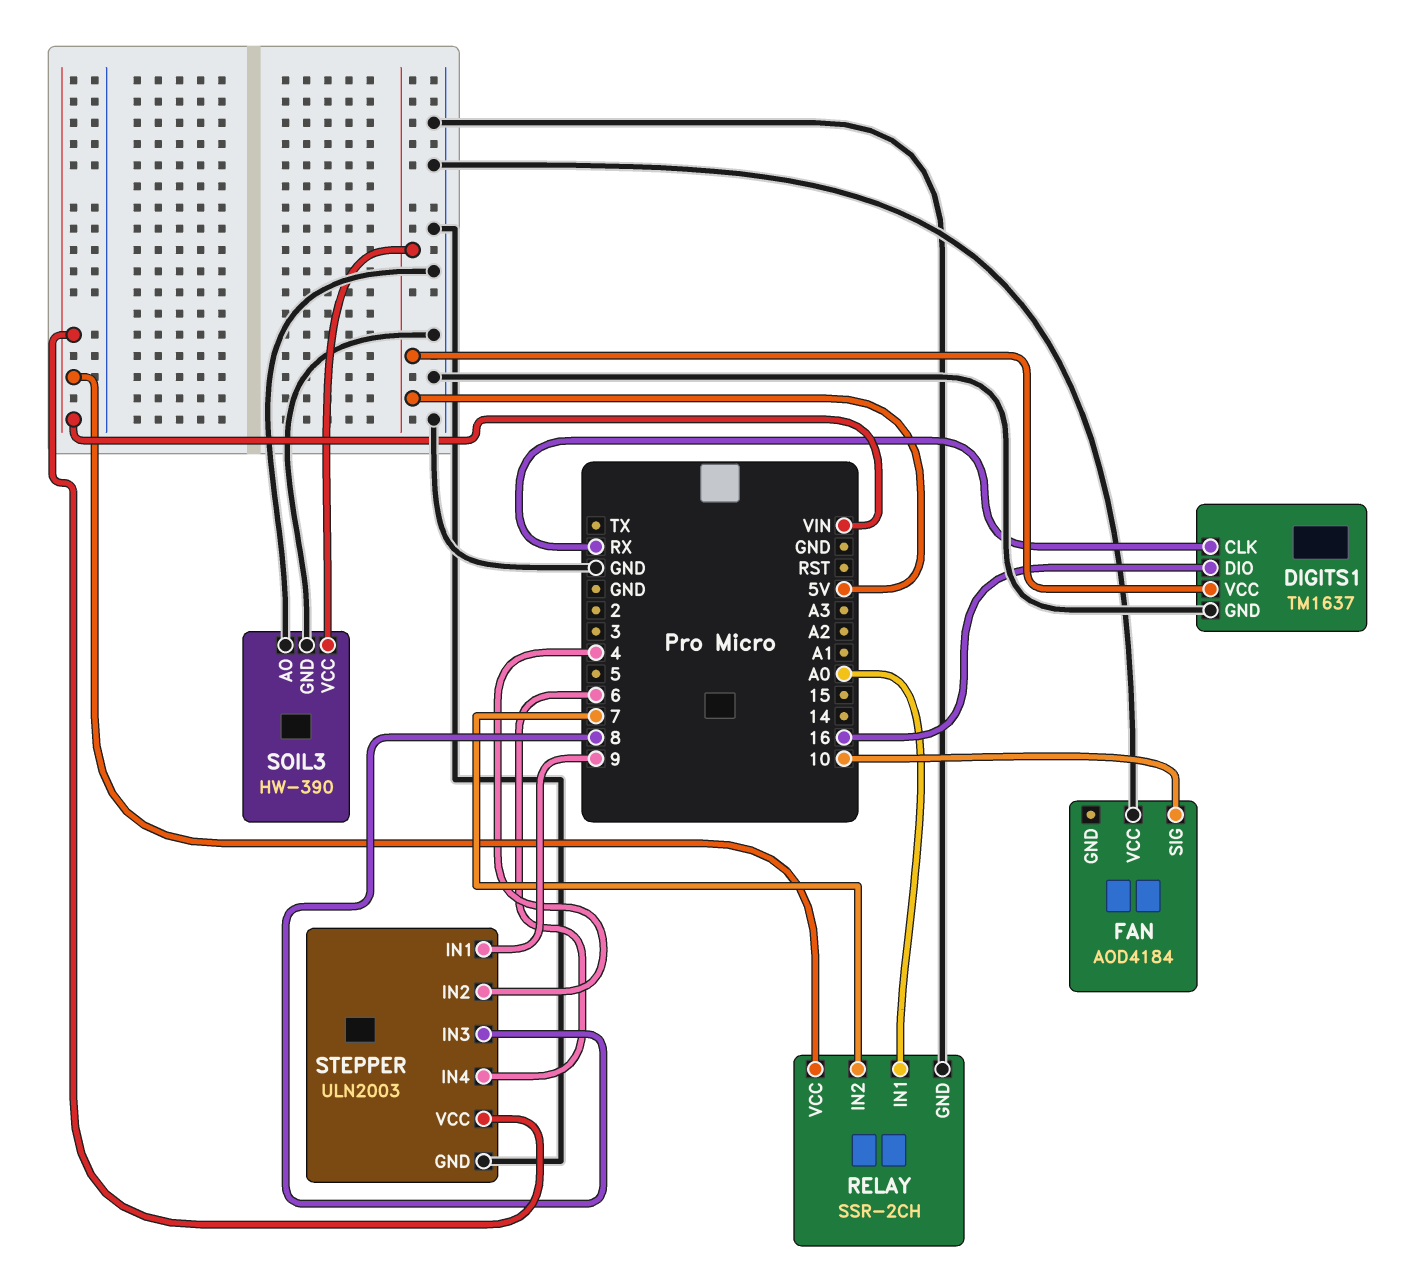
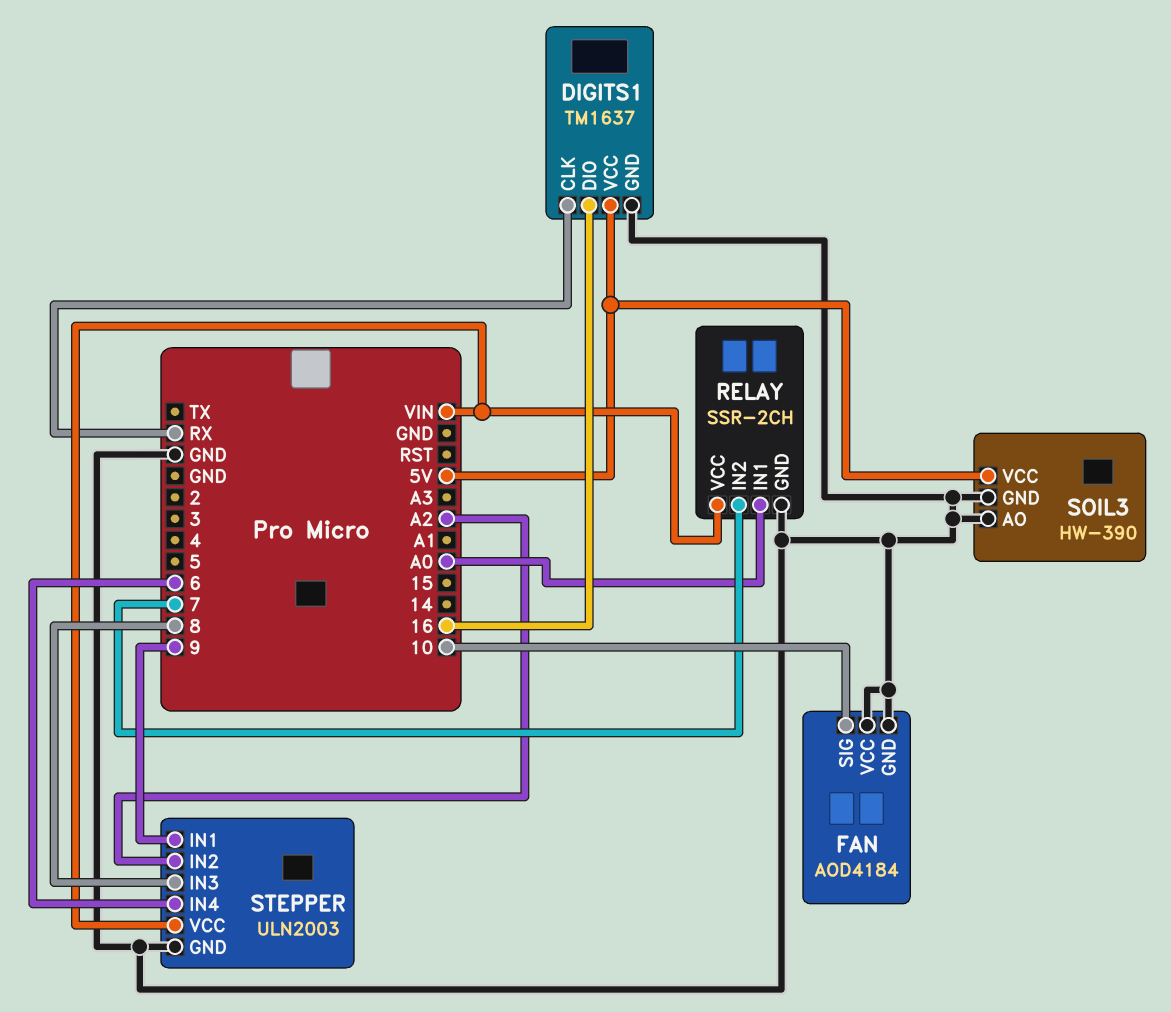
FAN pin GND: none -> GND
STEPPER pin IN2: 4 -> A2

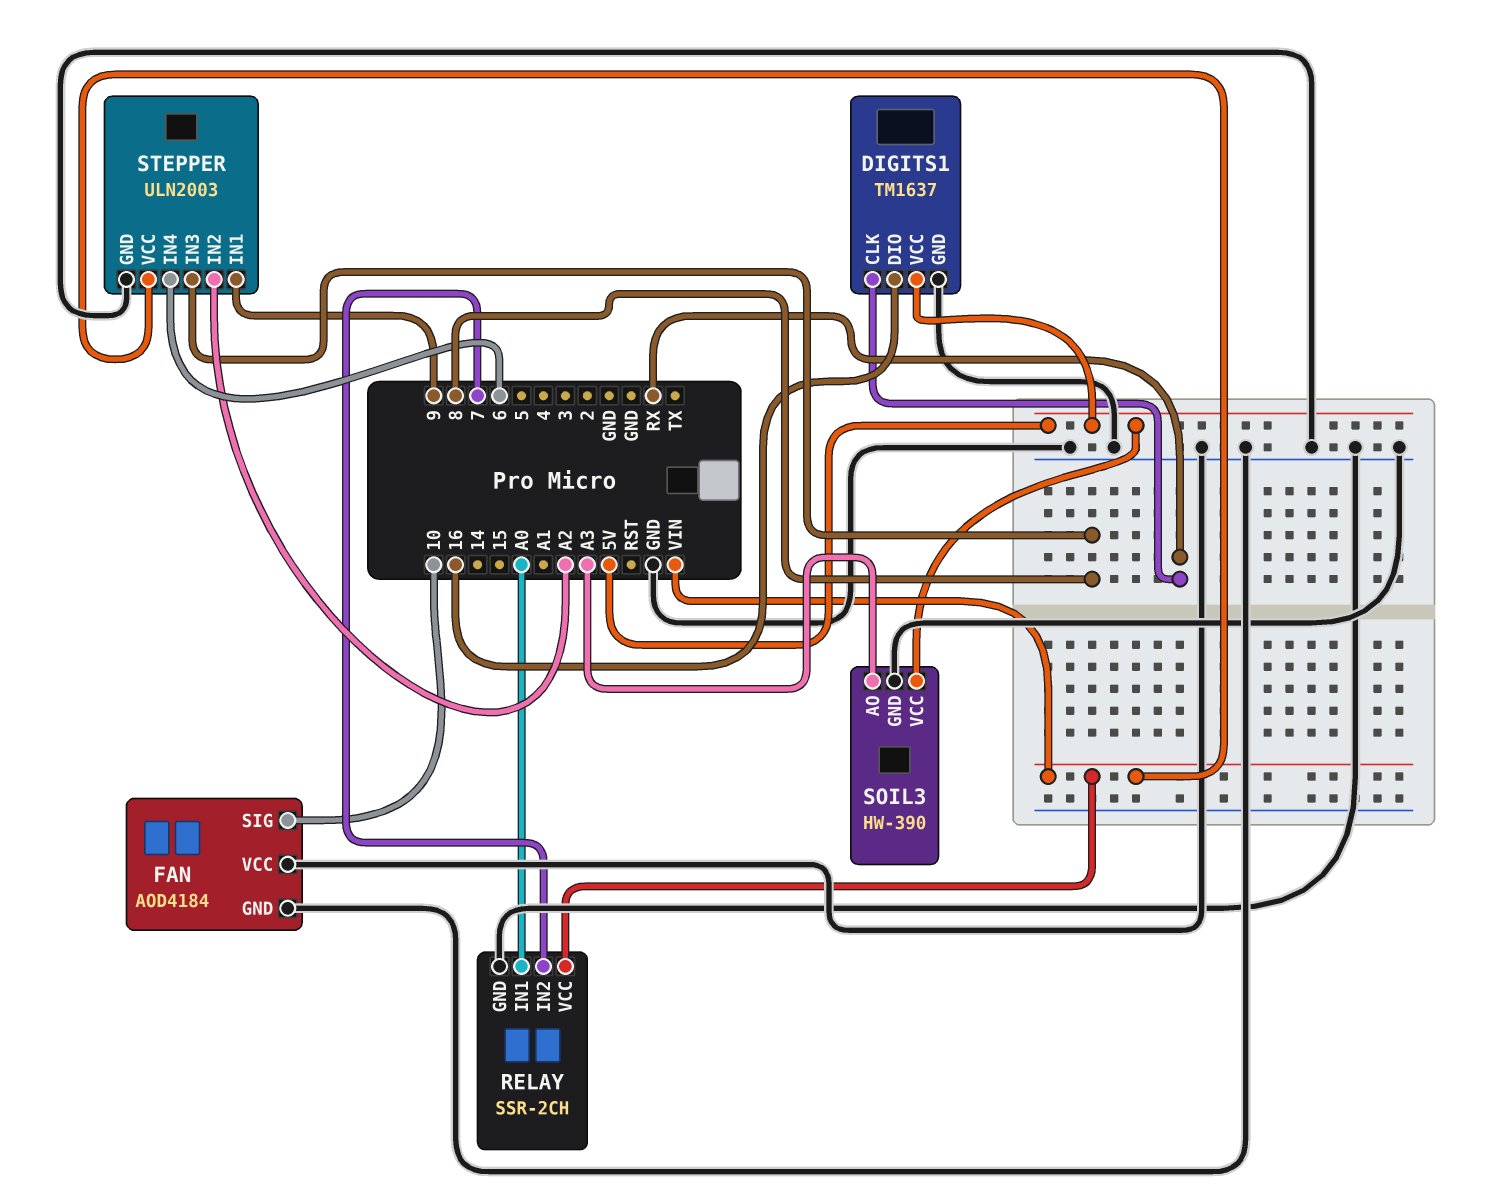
SOIL3 pin AO: GND -> A3

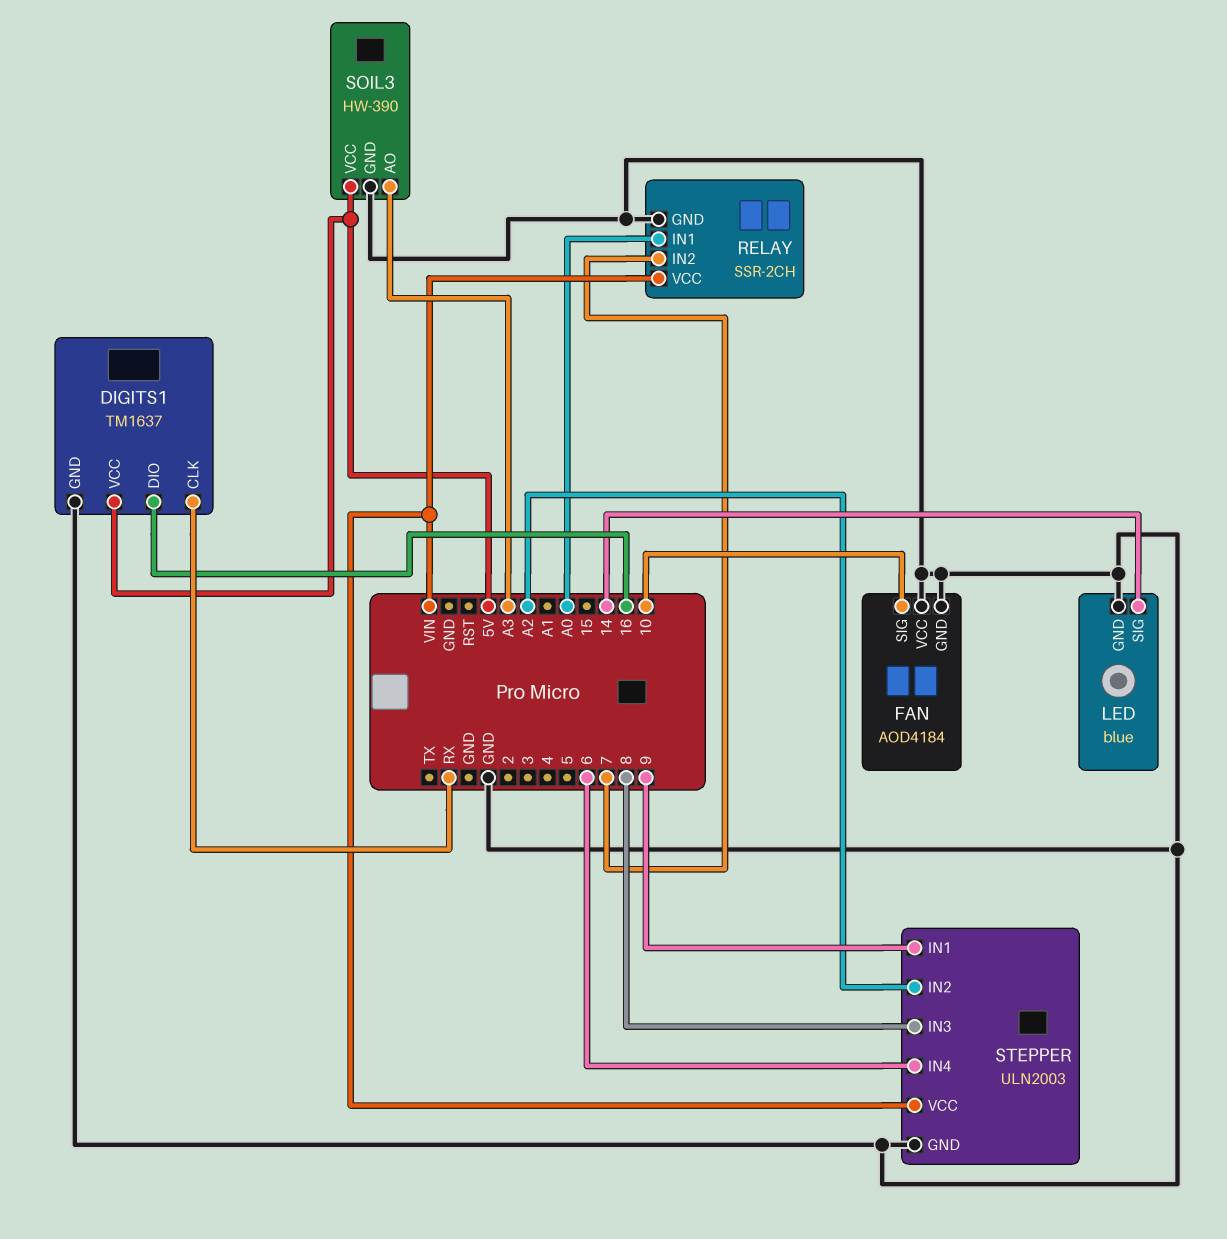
LED: none -> blue
LED pin GND: none -> GND
LED pin SIG: none -> 14

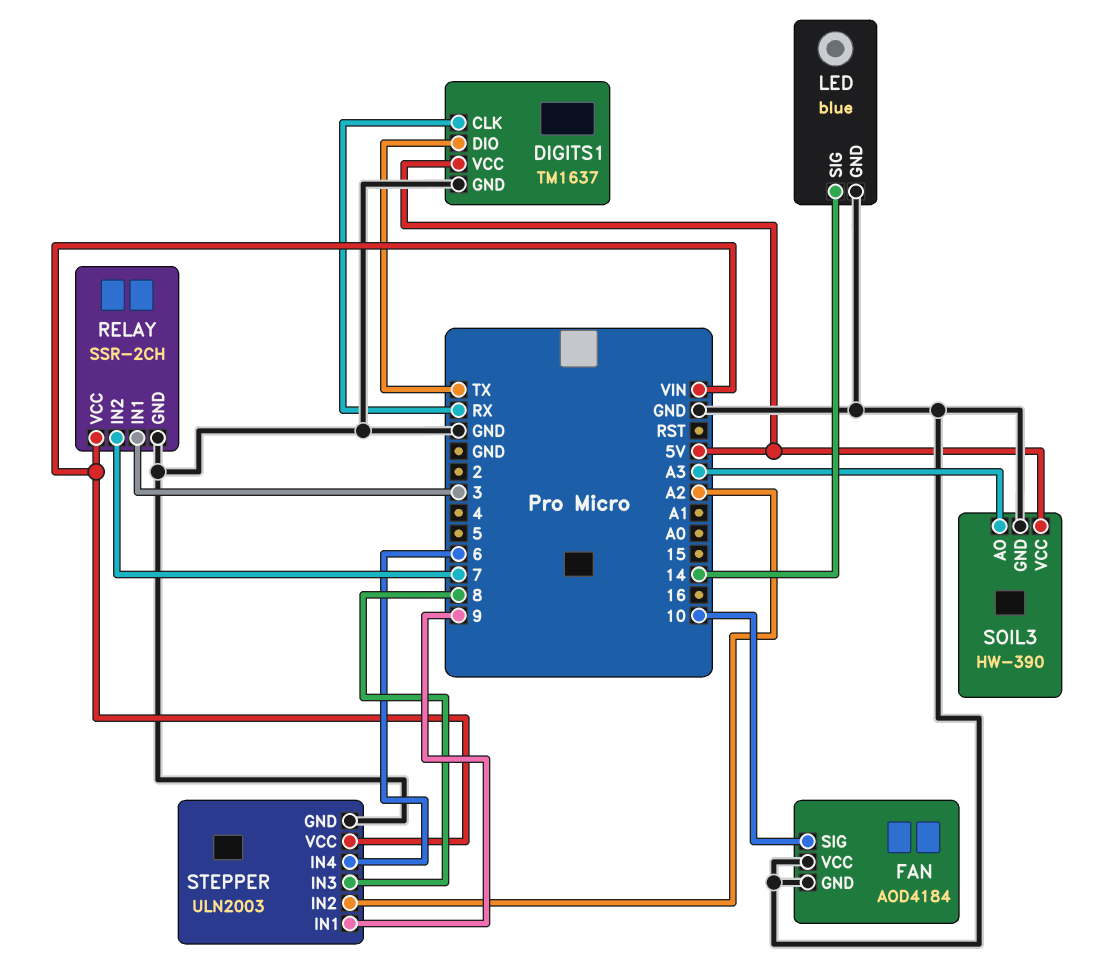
DIGITS1 pin DIO: 16 -> TX
RELAY pin IN1: A0 -> 3

